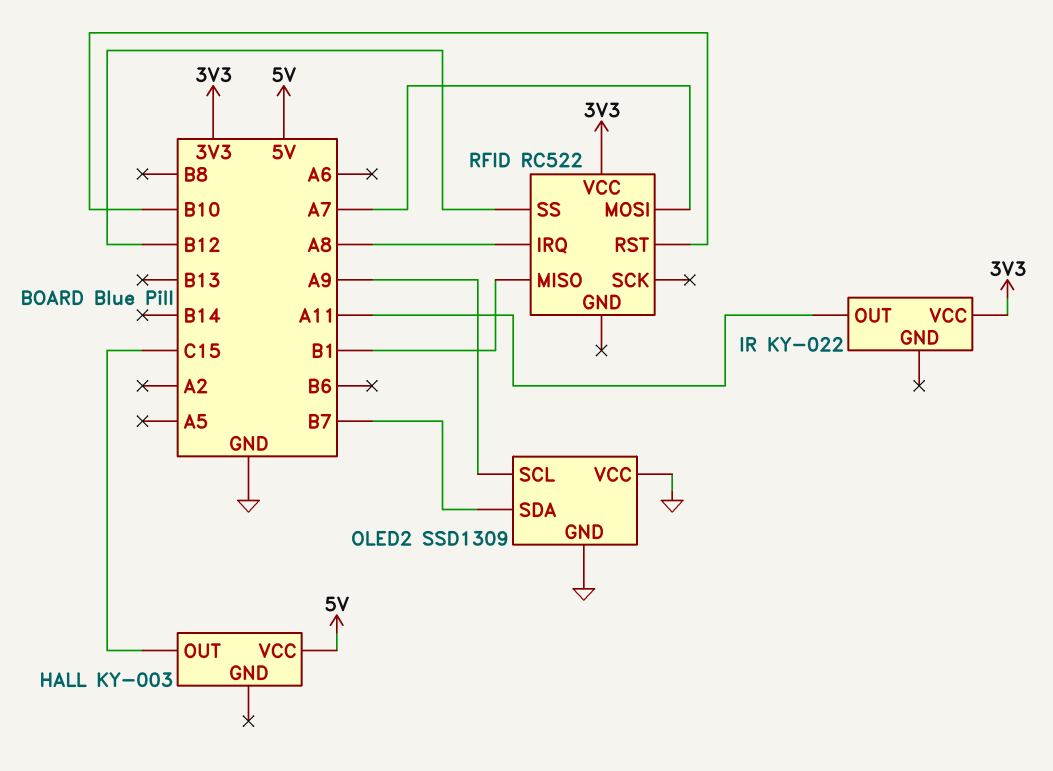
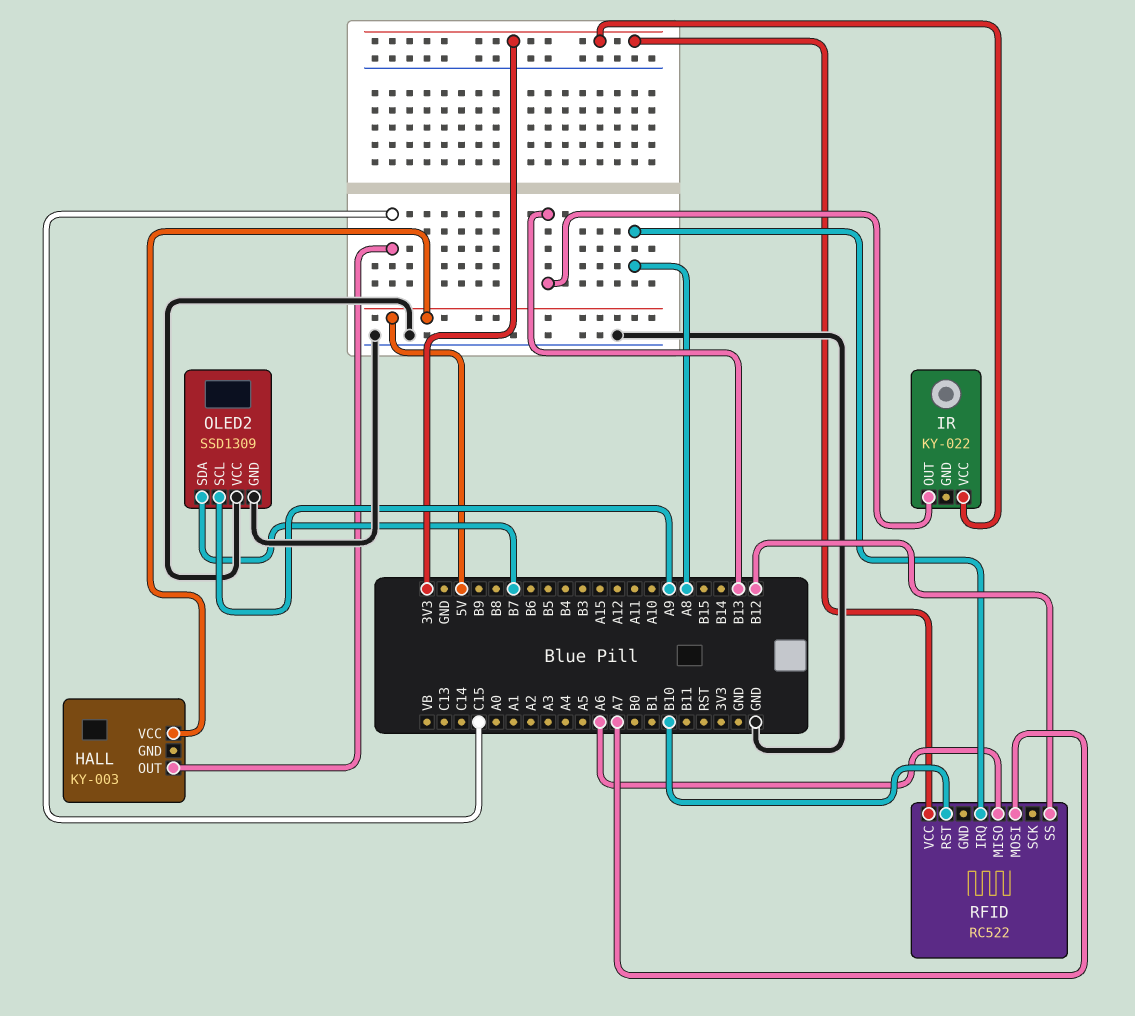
IR pin OUT: A11 -> B13
RFID pin MISO: B1 -> A6

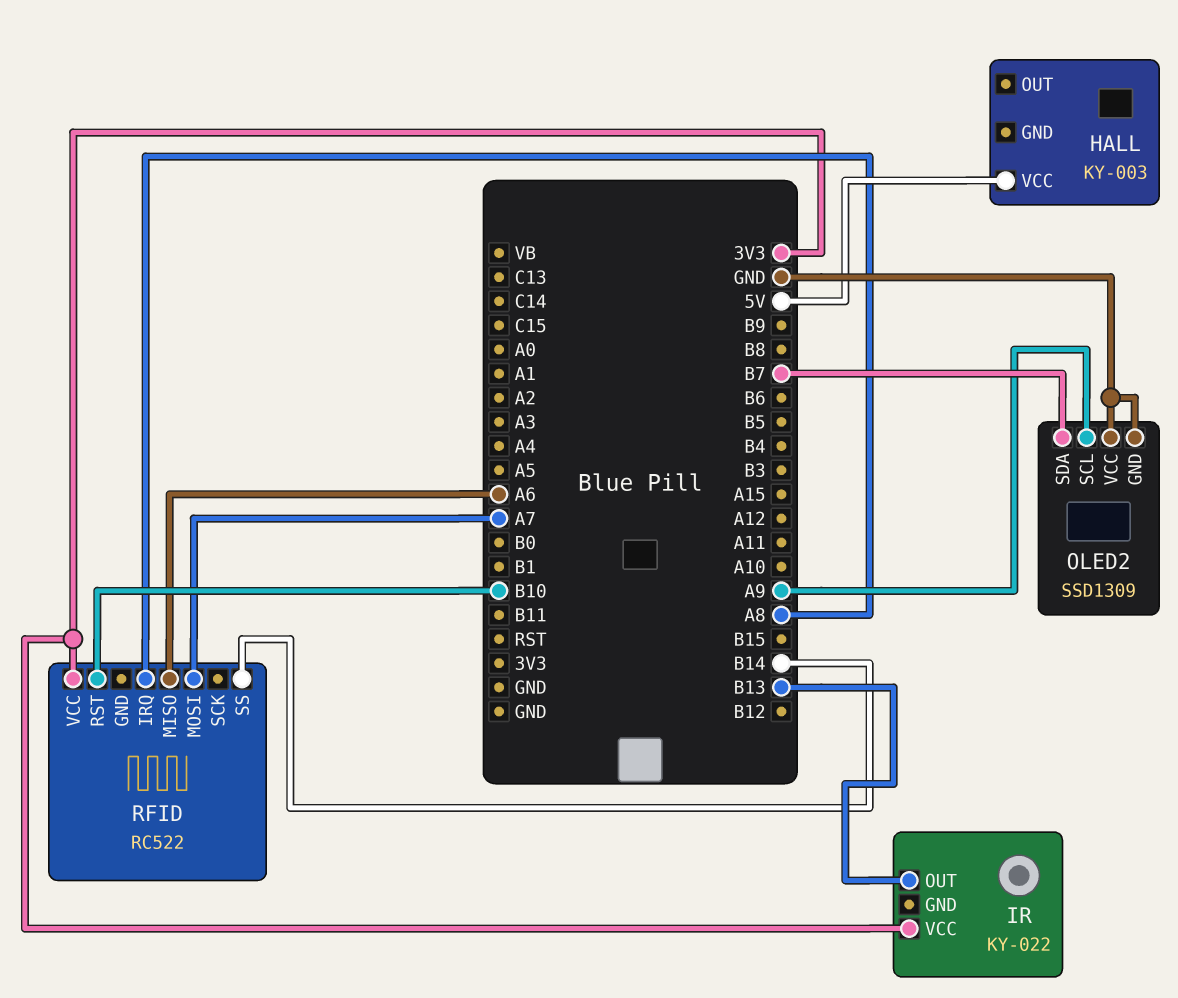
HALL pin OUT: C15 -> none
RFID pin SS: B12 -> B14

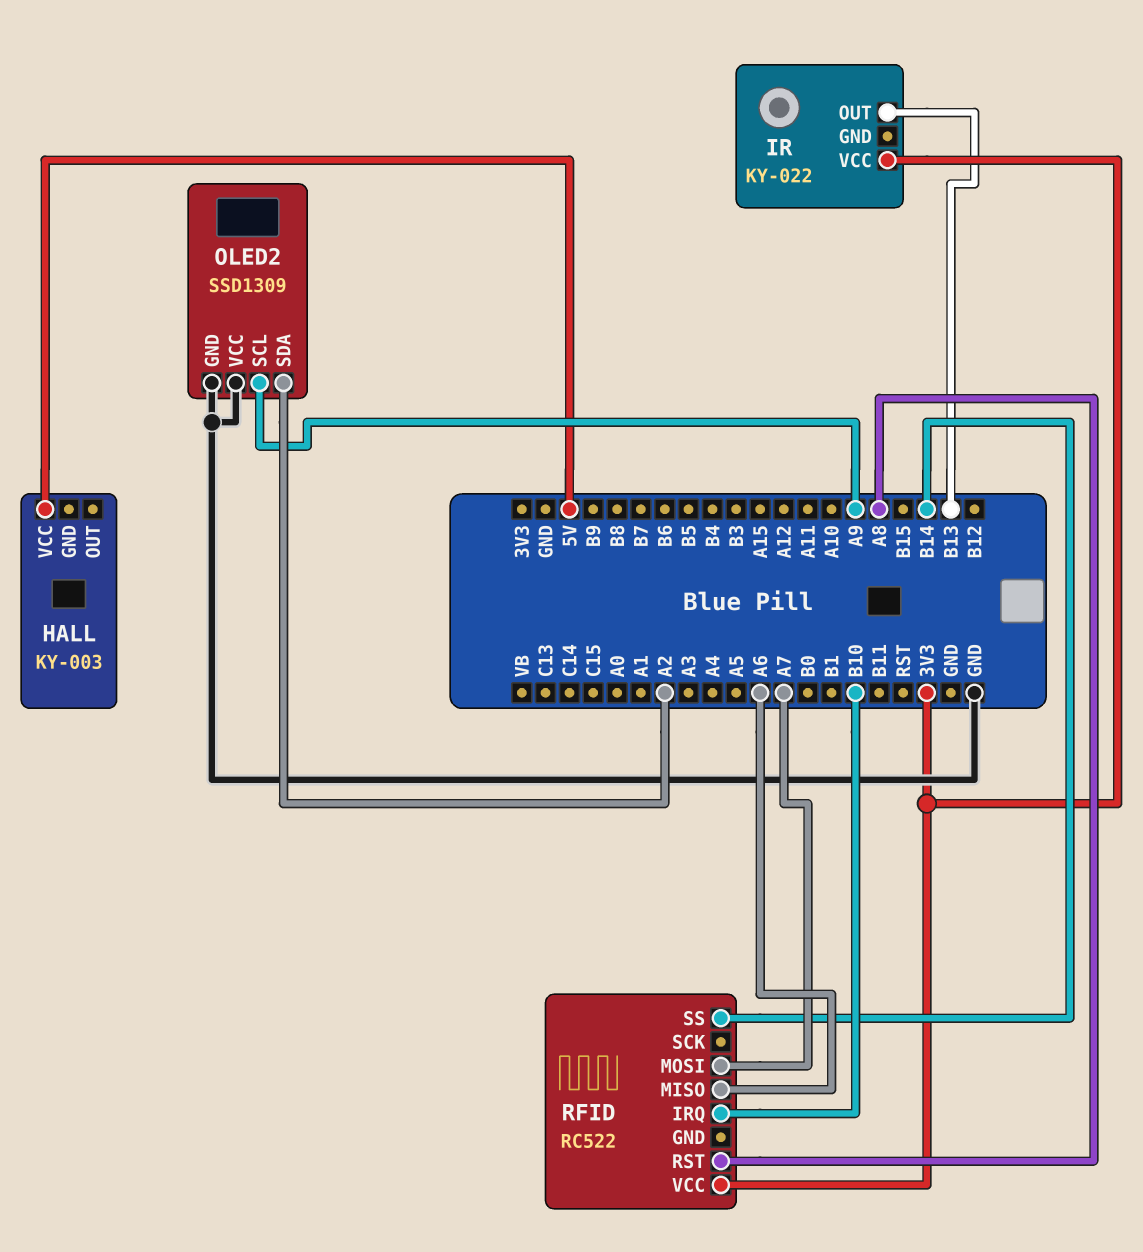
OLED2 pin SDA: B7 -> A2
RFID pin IRQ: A8 -> B10
RFID pin RST: B10 -> A8

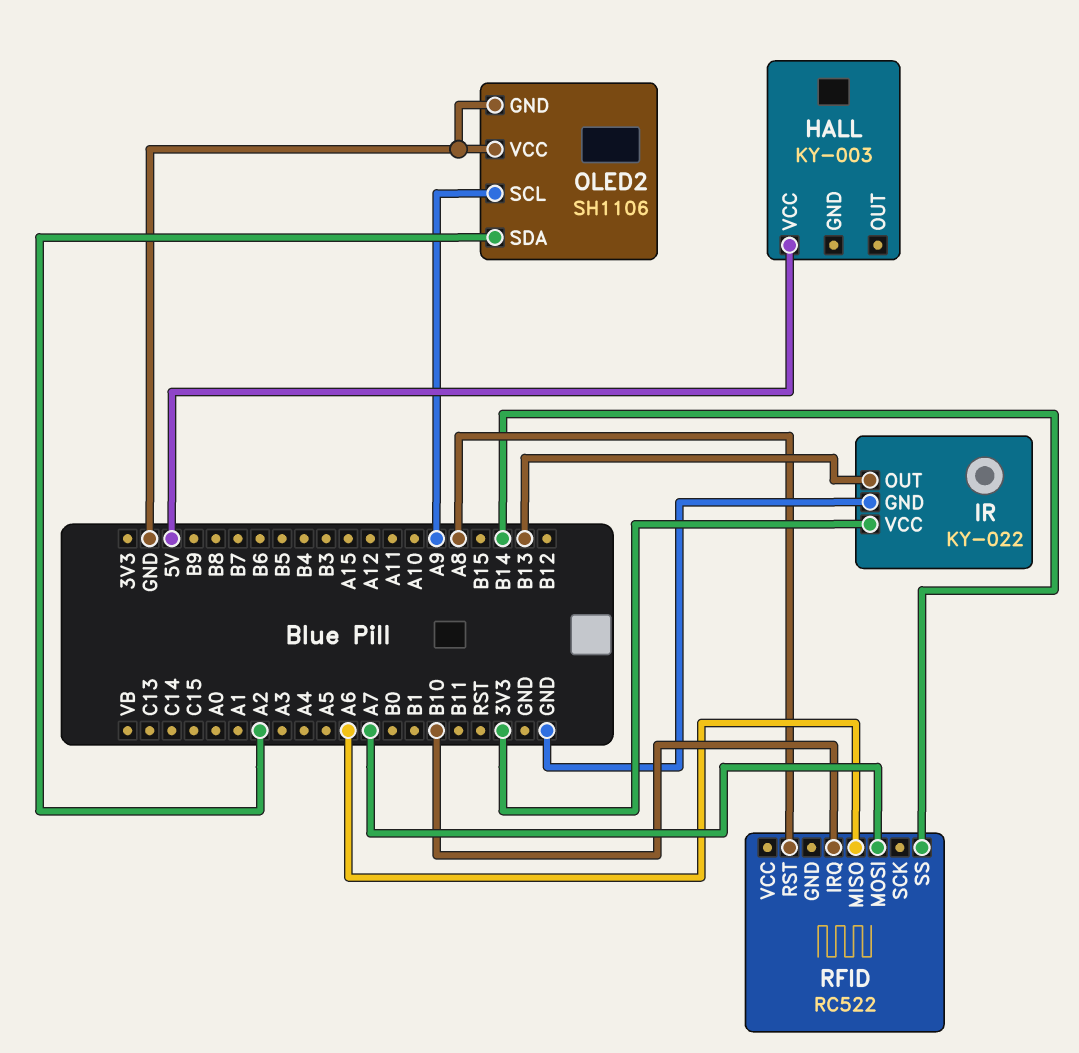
IR pin GND: none -> GND
OLED2: SSD1309 -> SH1106
RFID pin VCC: 3V3 -> none

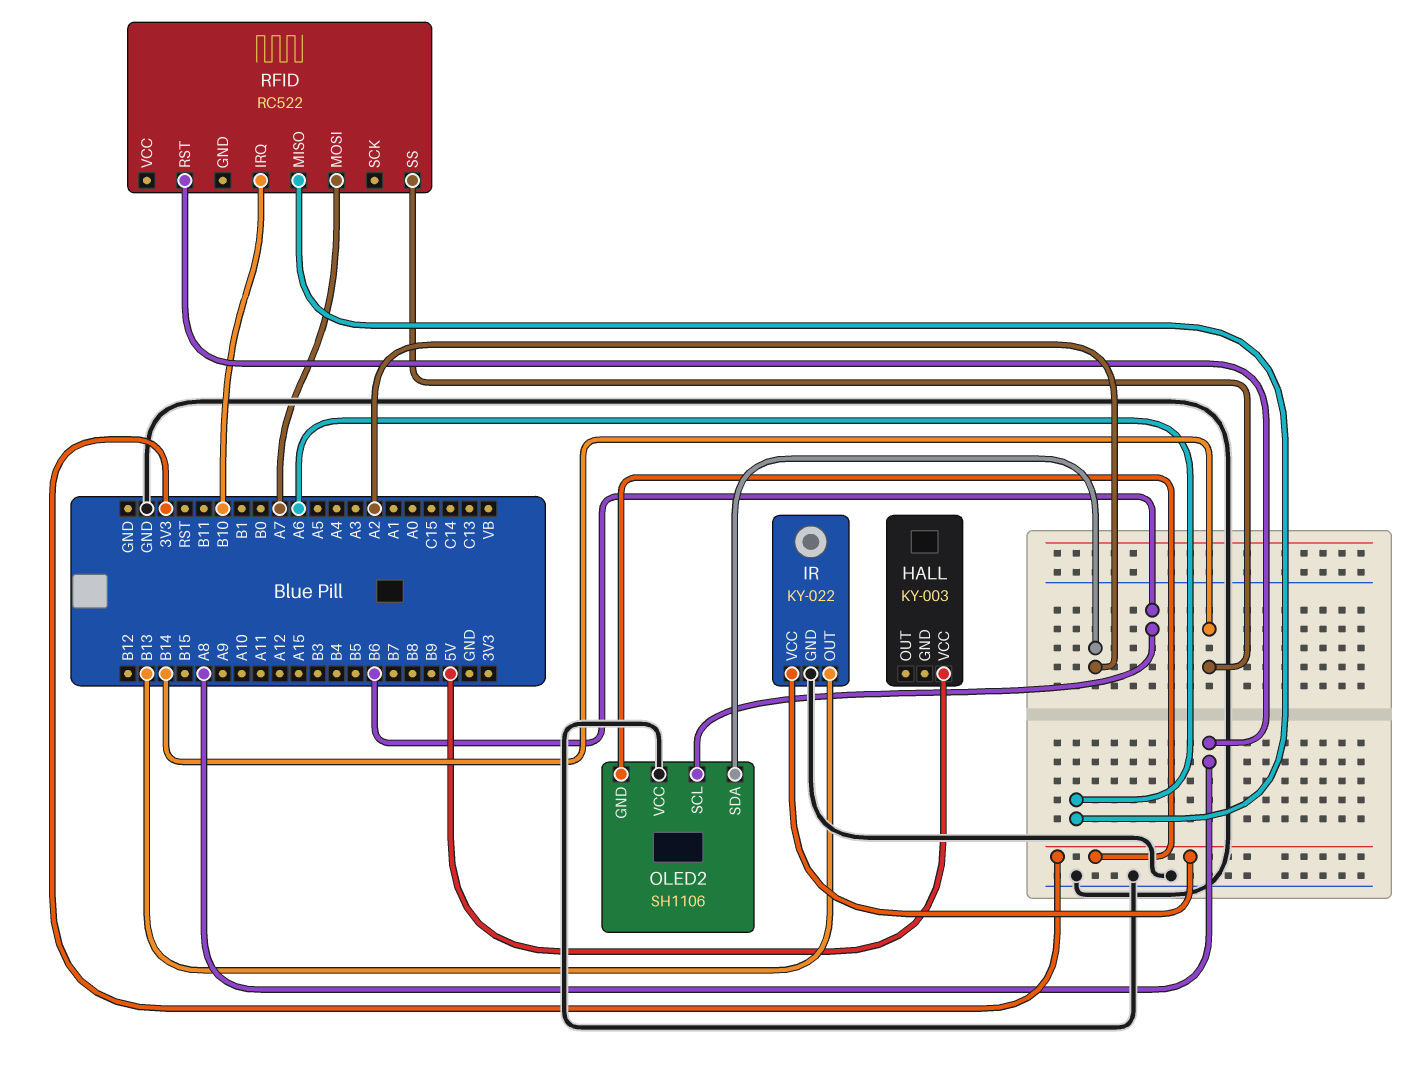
OLED2 pin GND: GND -> 3V3
OLED2 pin SCL: A9 -> B6

